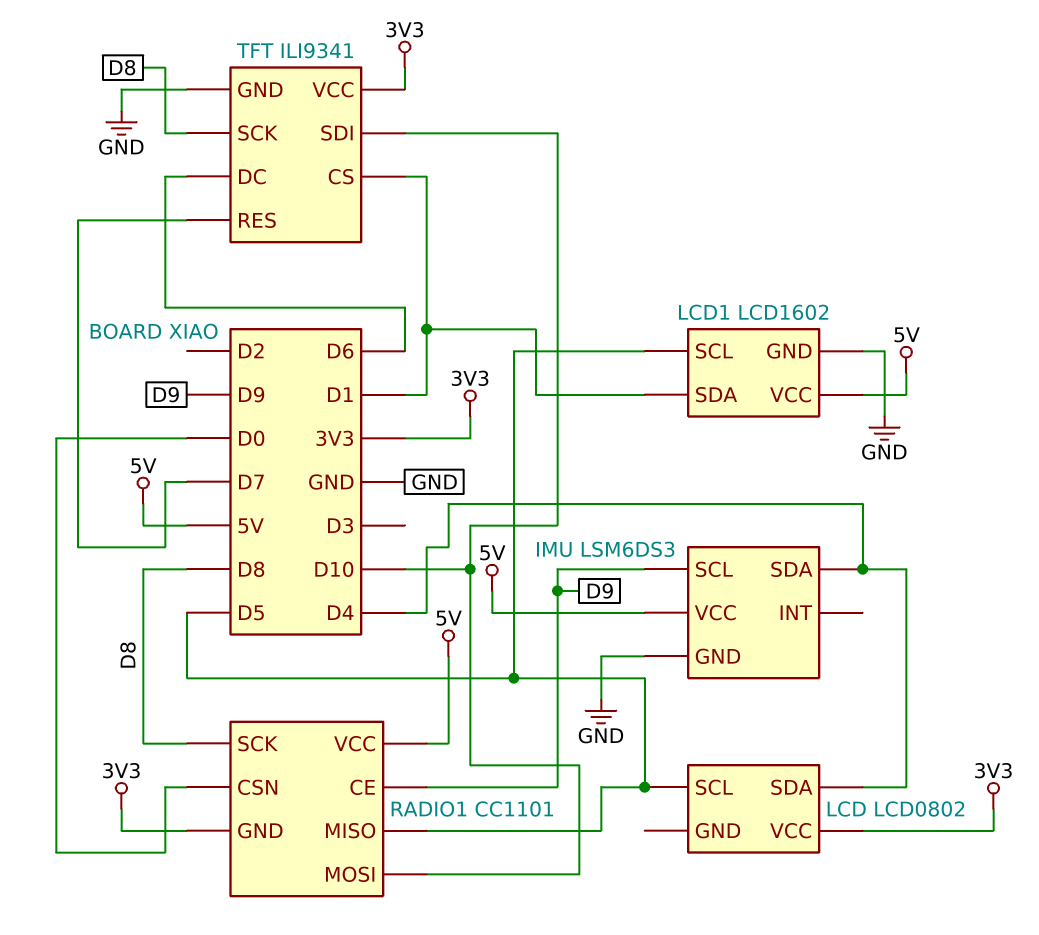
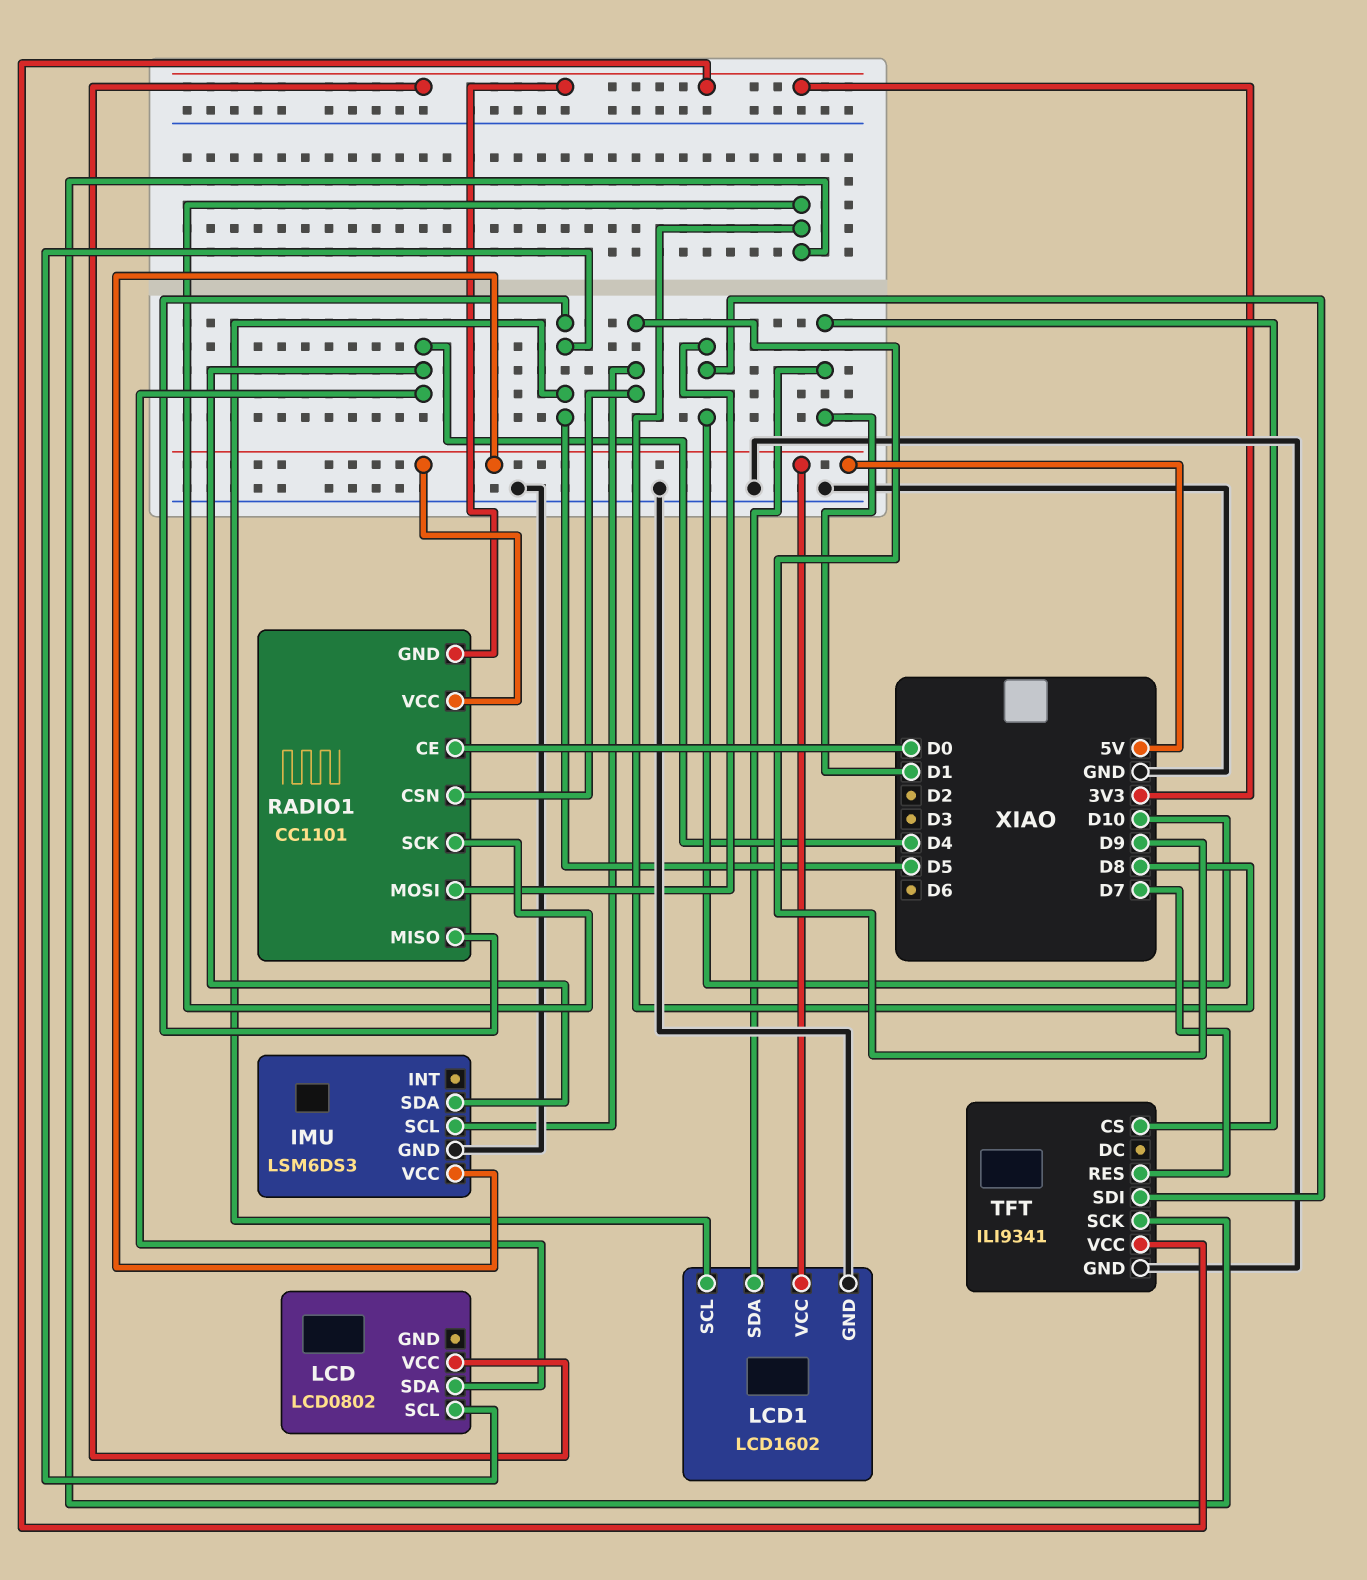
RADIO1 pin CE: D9 -> D0
RADIO1 pin CSN: D0 -> D9
TFT pin DC: D6 -> none

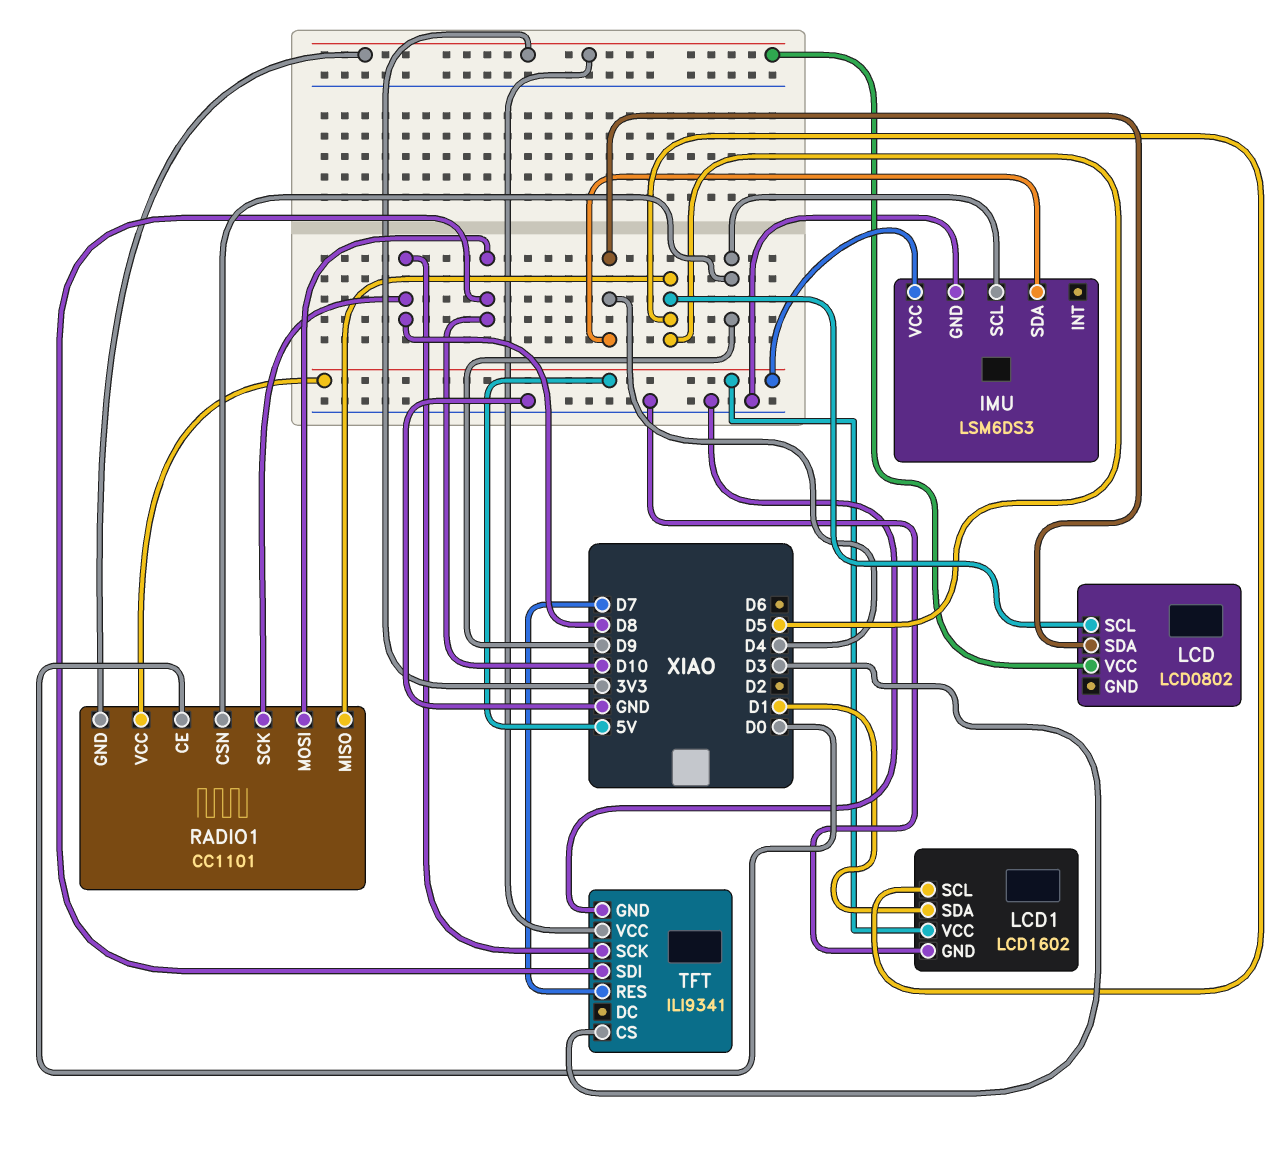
TFT pin CS: D1 -> D3

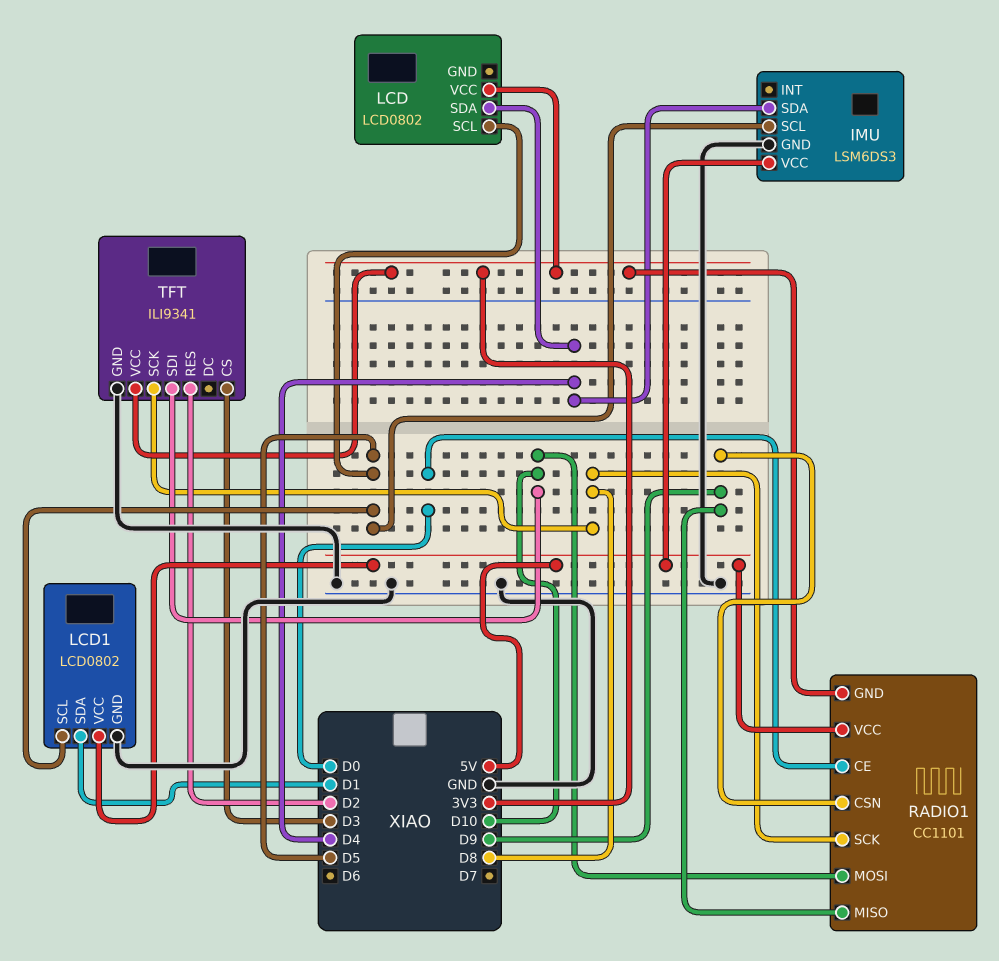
IMU pin SCL: D9 -> D5
LCD1: LCD1602 -> LCD0802
RADIO1 pin MISO: D5 -> D9
TFT pin RES: D7 -> D2

